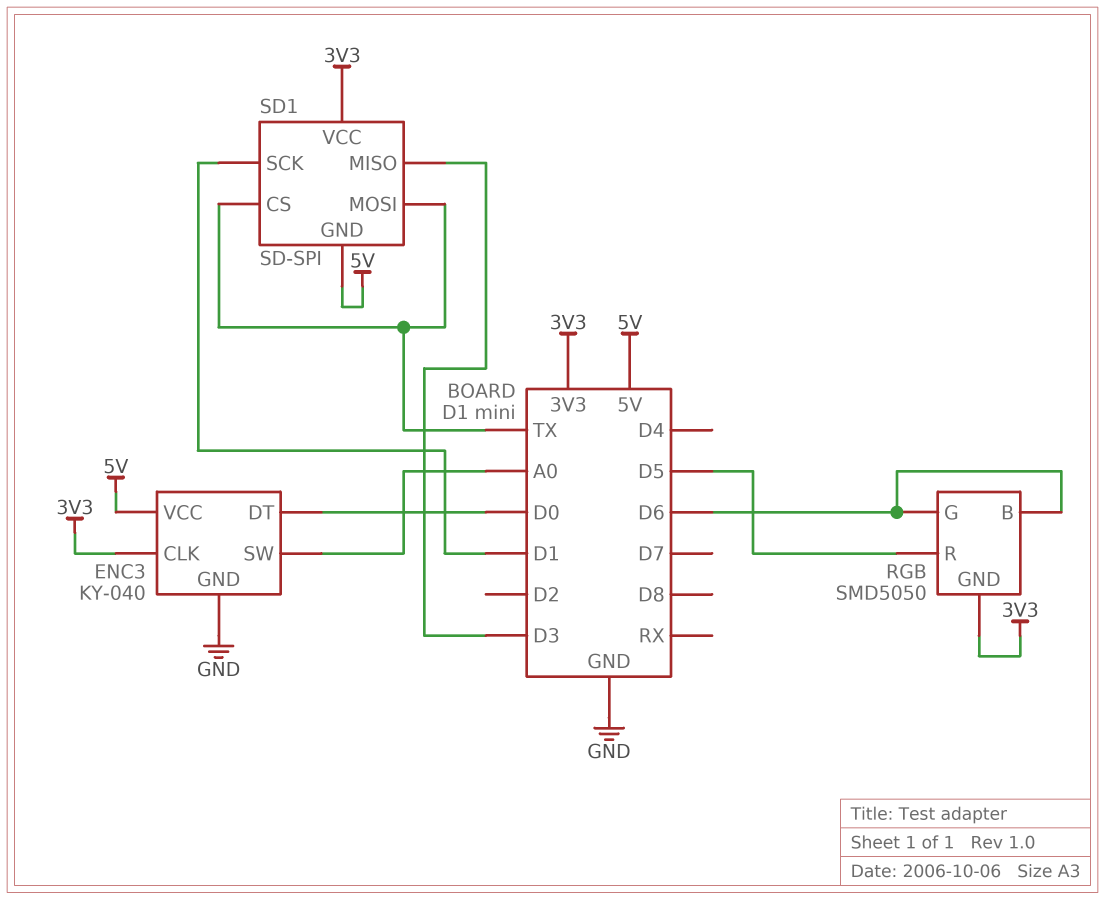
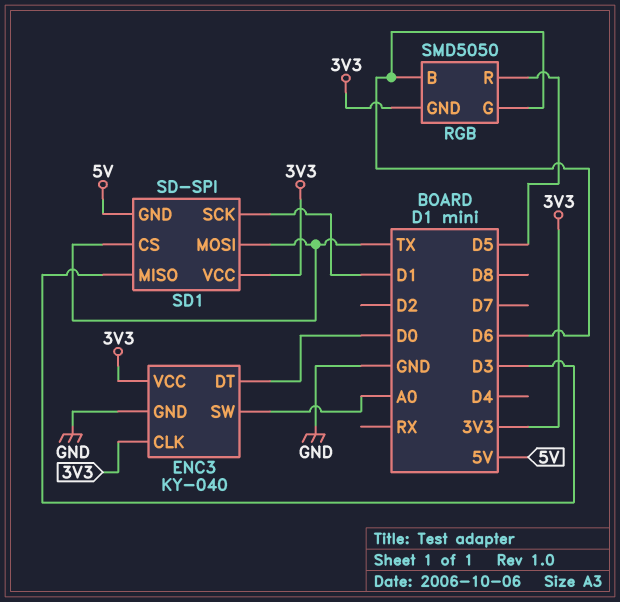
ENC3 pin VCC: 5V -> 3V3

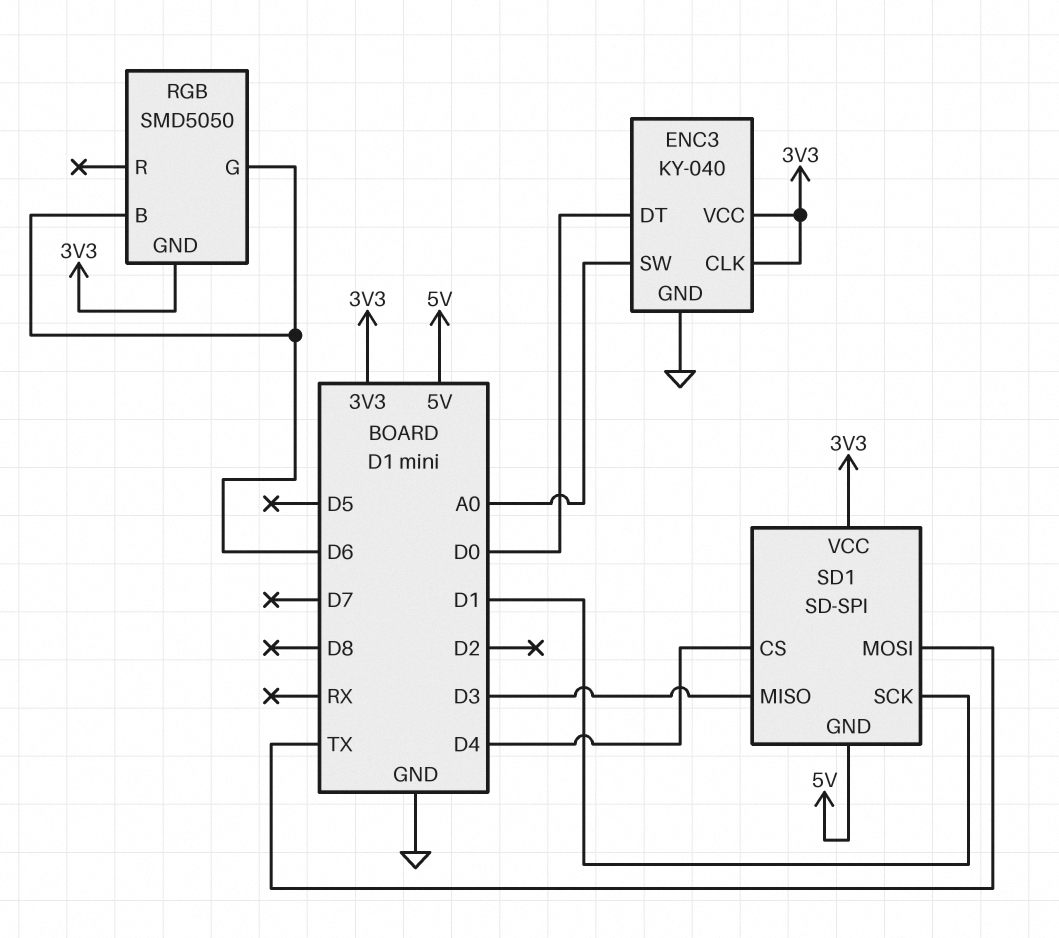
RGB pin R: D5 -> none
SD1 pin CS: TX -> D4

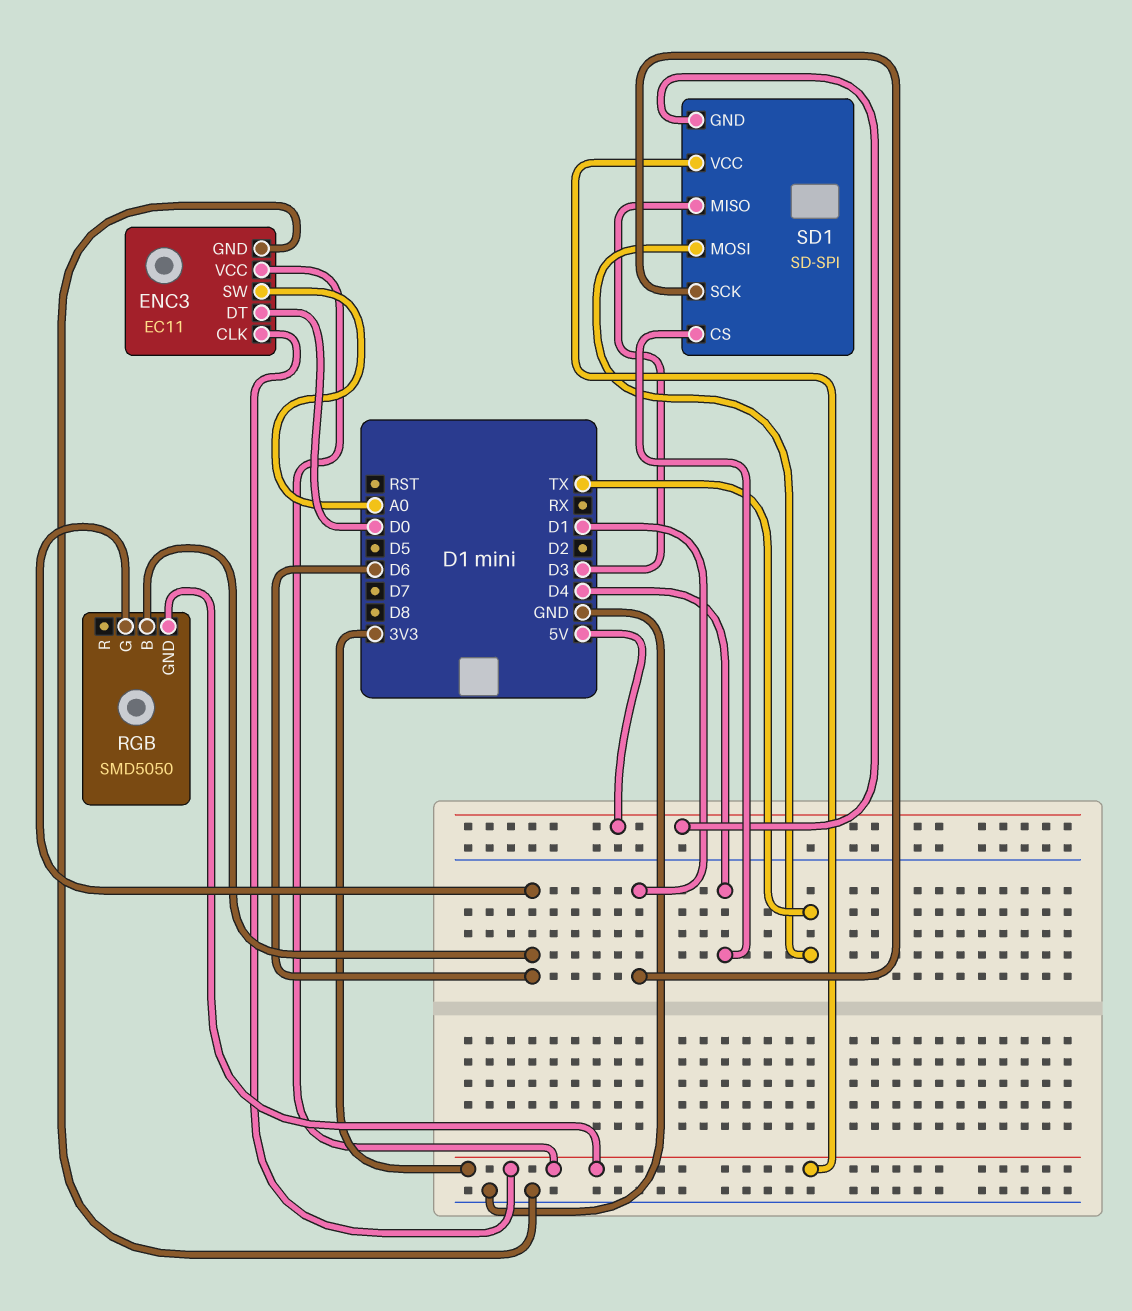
ENC3: KY-040 -> EC11

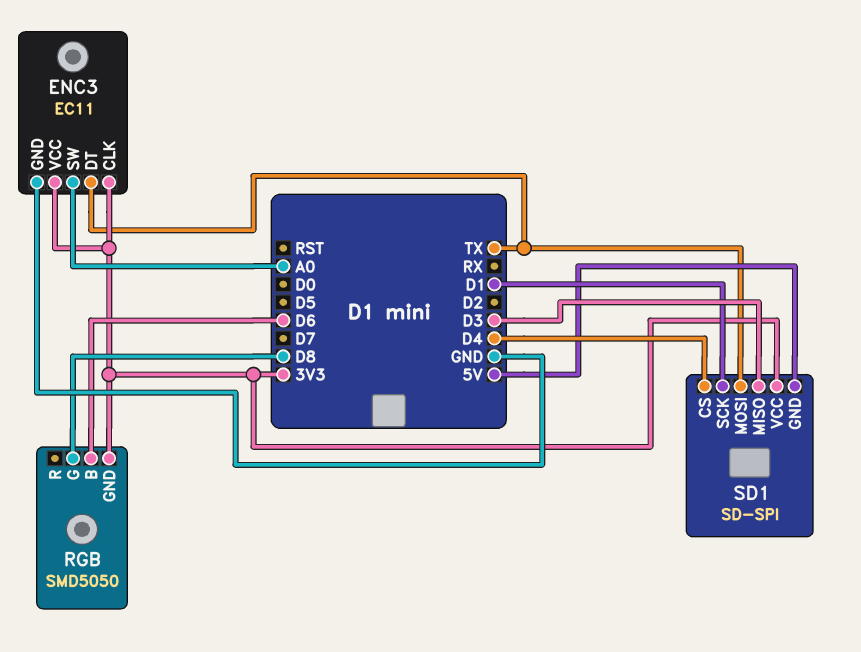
ENC3 pin DT: D0 -> TX
RGB pin G: D6 -> D8

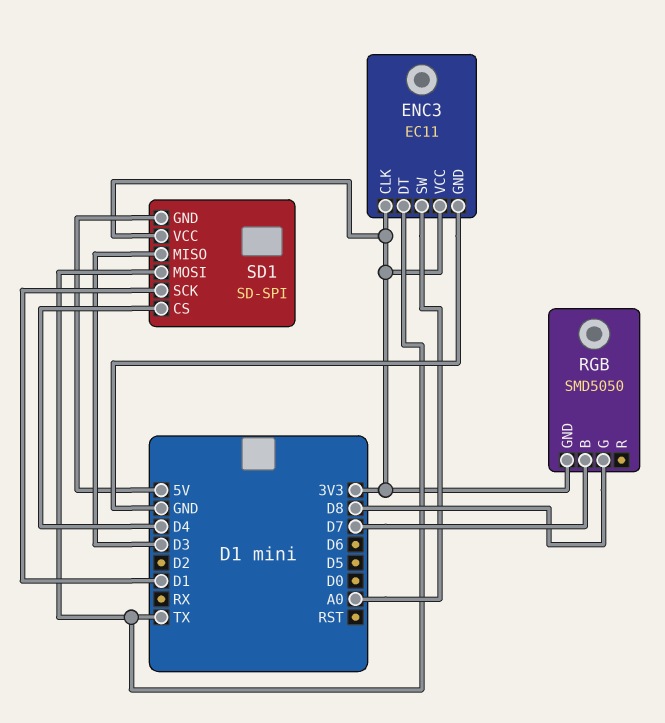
RGB pin B: D6 -> D7

